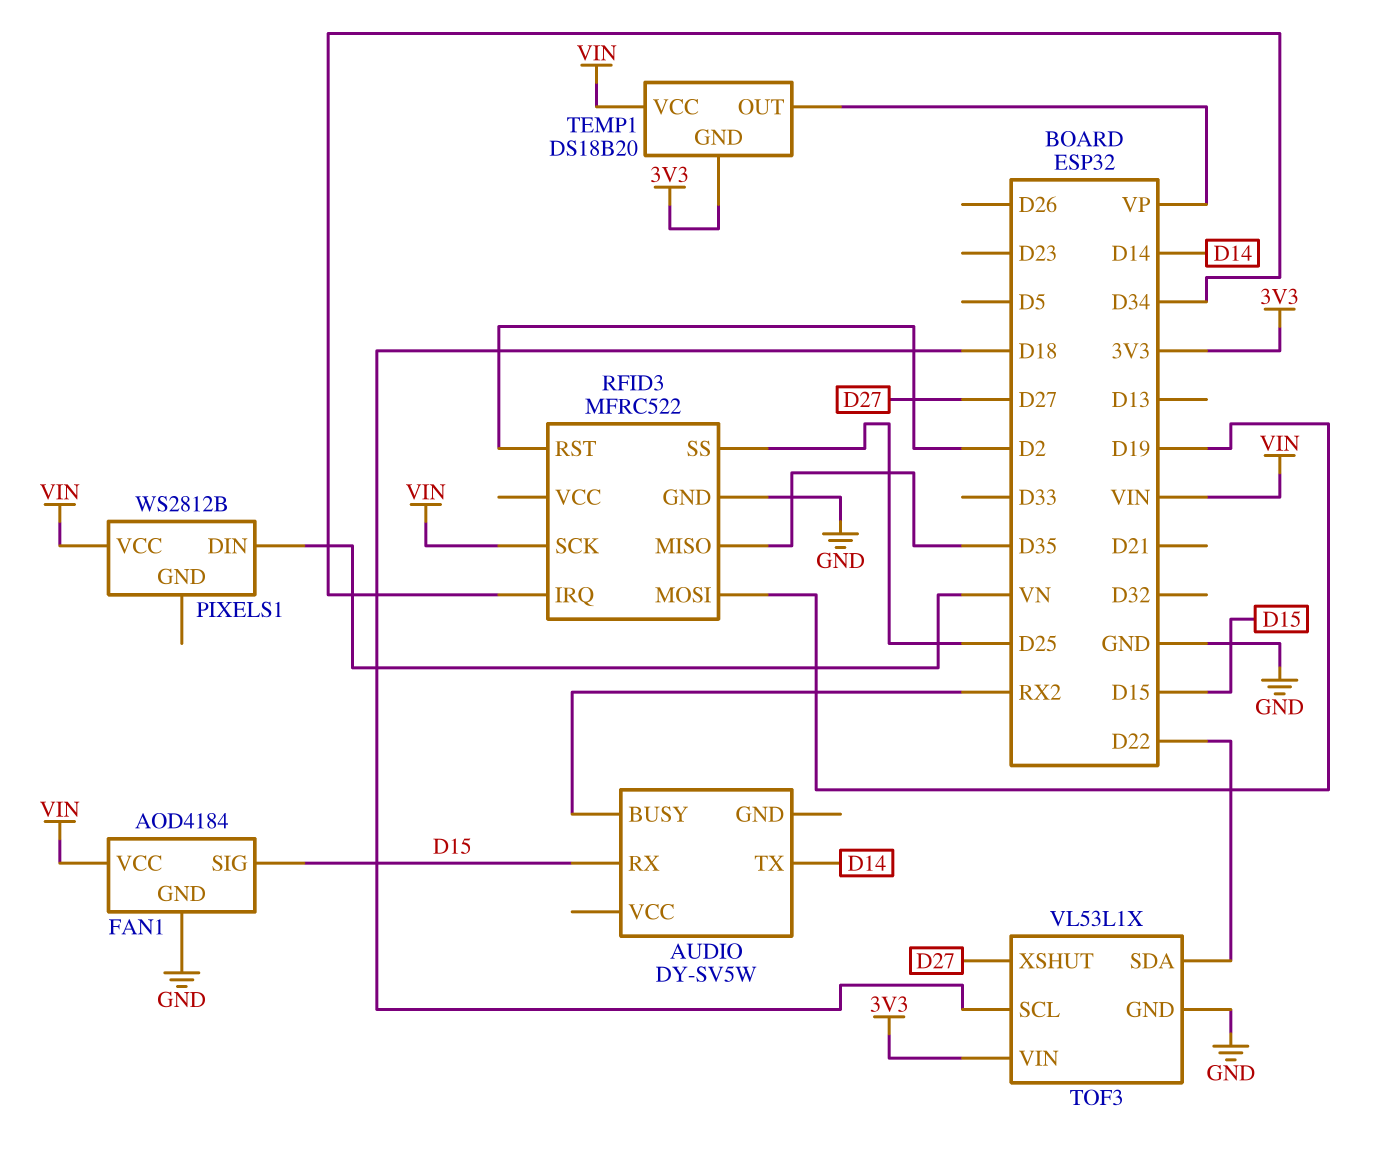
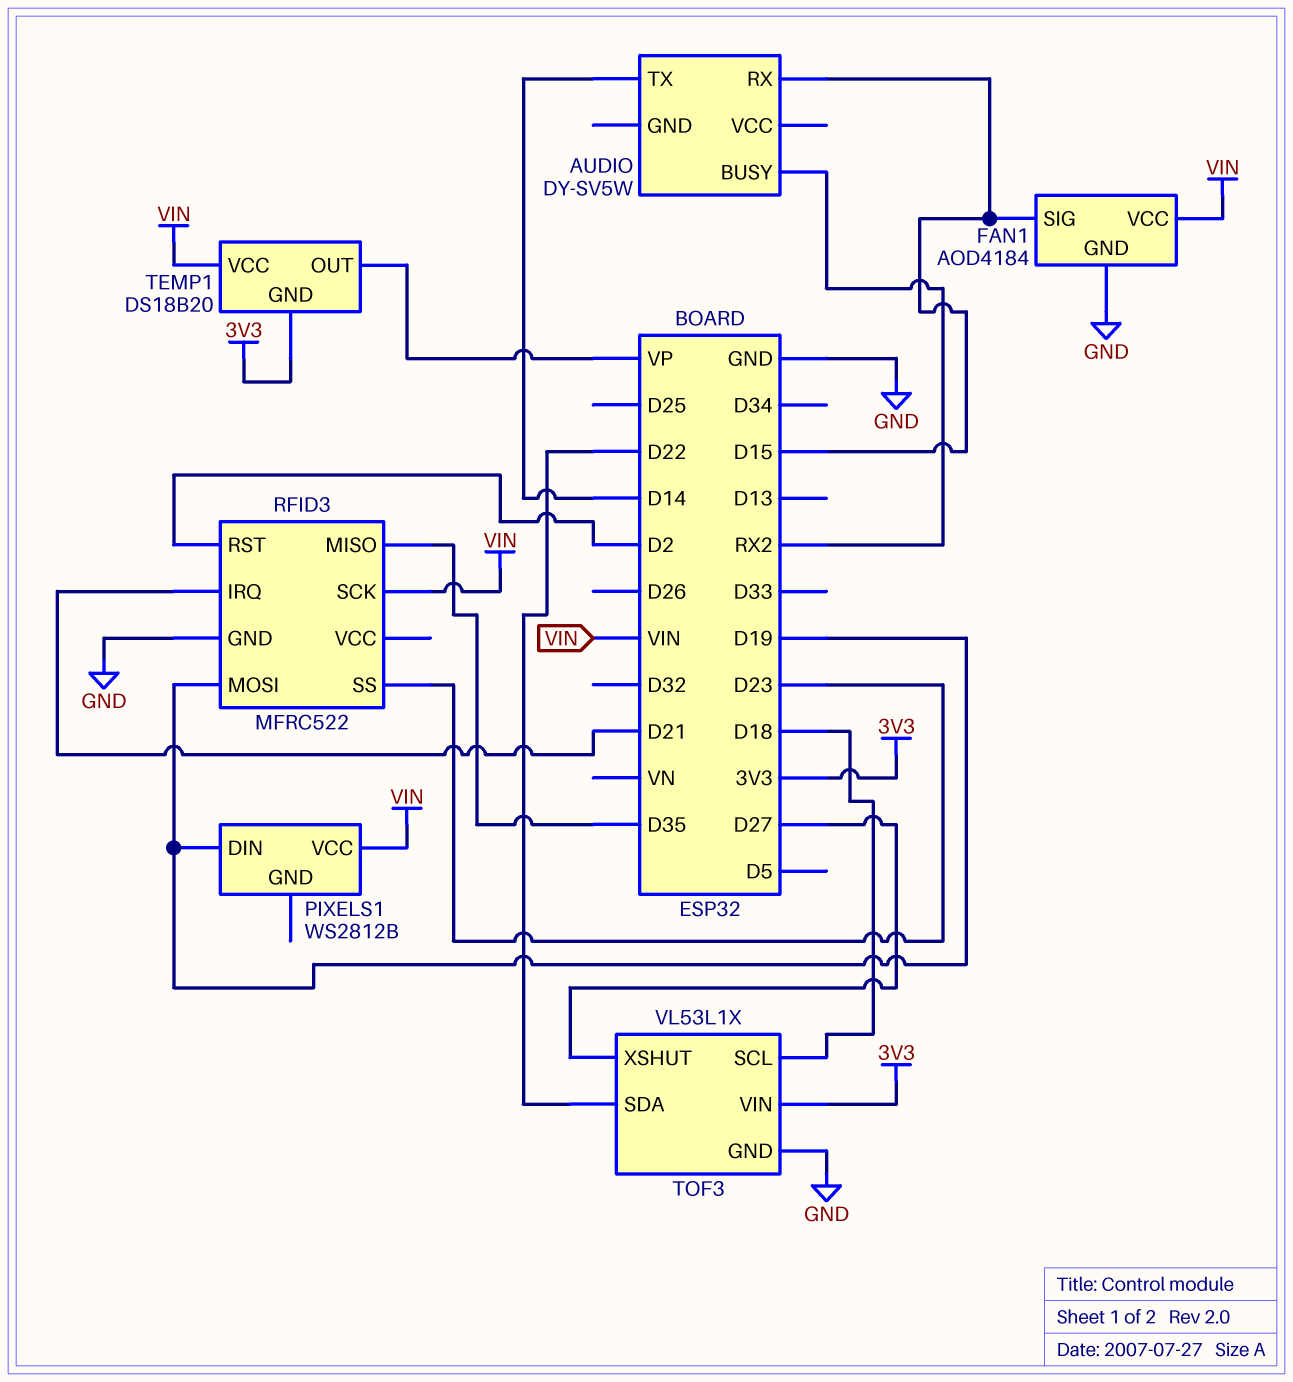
PIXELS1 pin DIN: VN -> D19
RFID3 pin IRQ: D34 -> D21
RFID3 pin SS: D25 -> D23

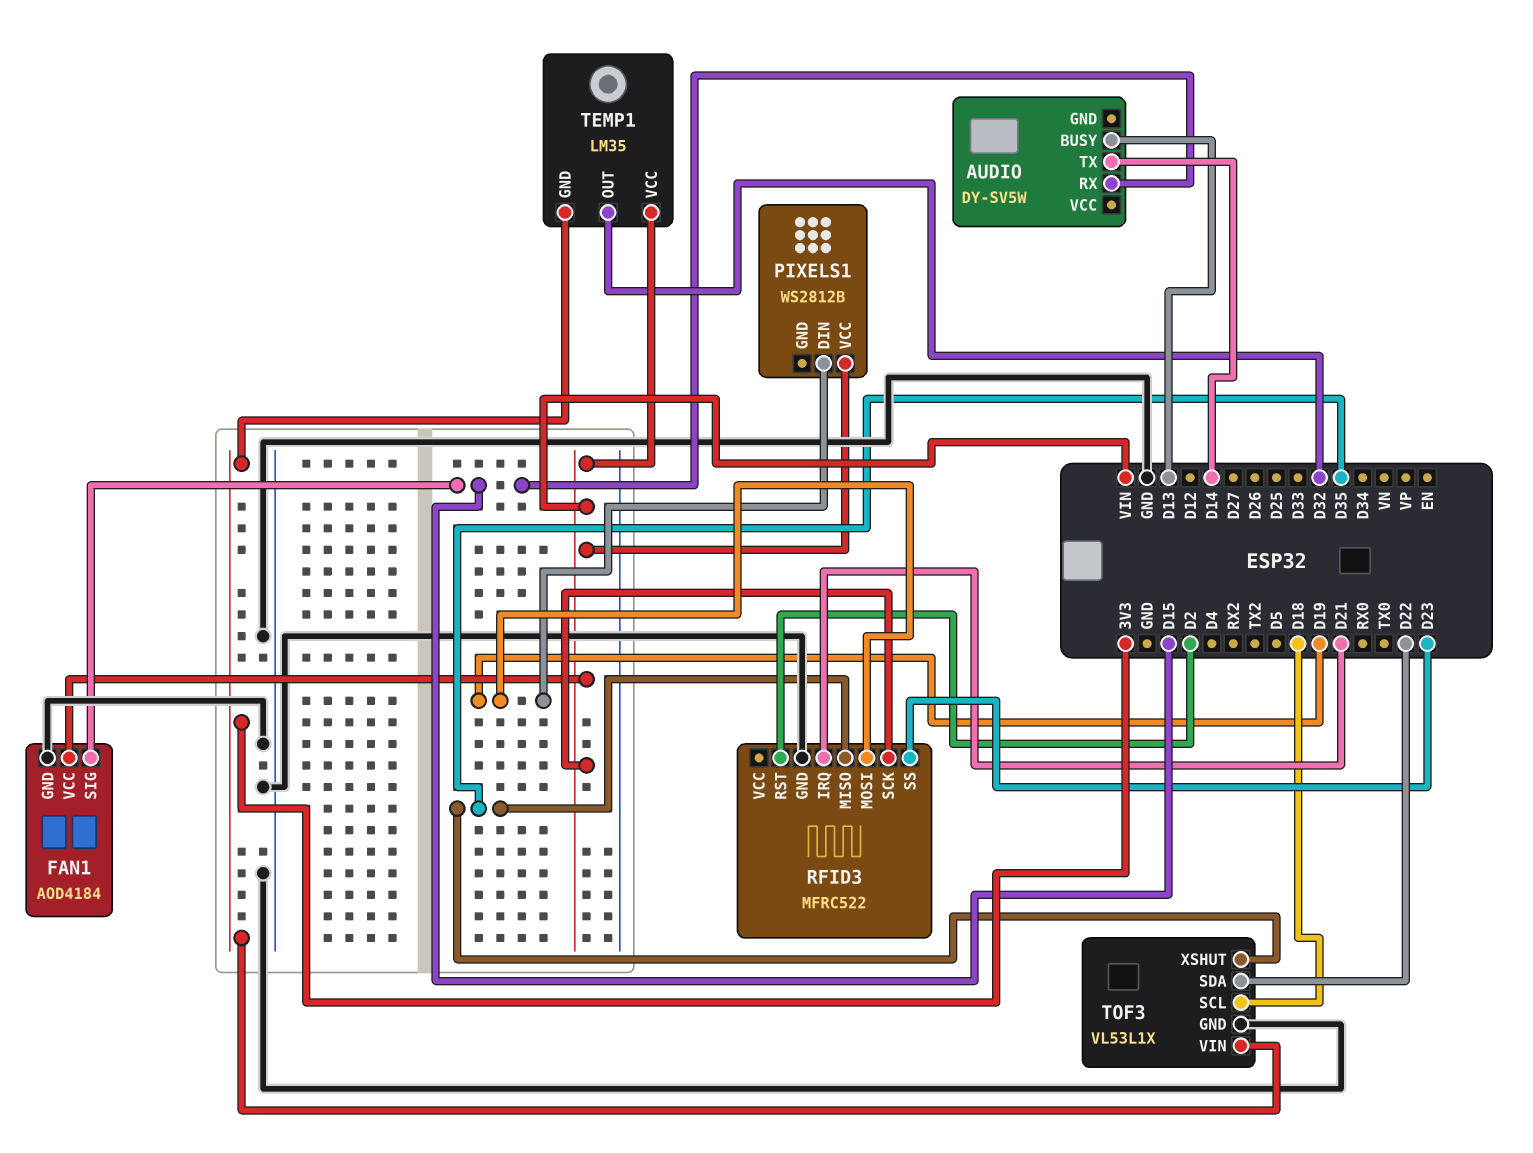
AUDIO pin BUSY: RX2 -> D13
TEMP1: DS18B20 -> LM35
TEMP1 pin OUT: VP -> D32
TOF3 pin XSHUT: D27 -> D35

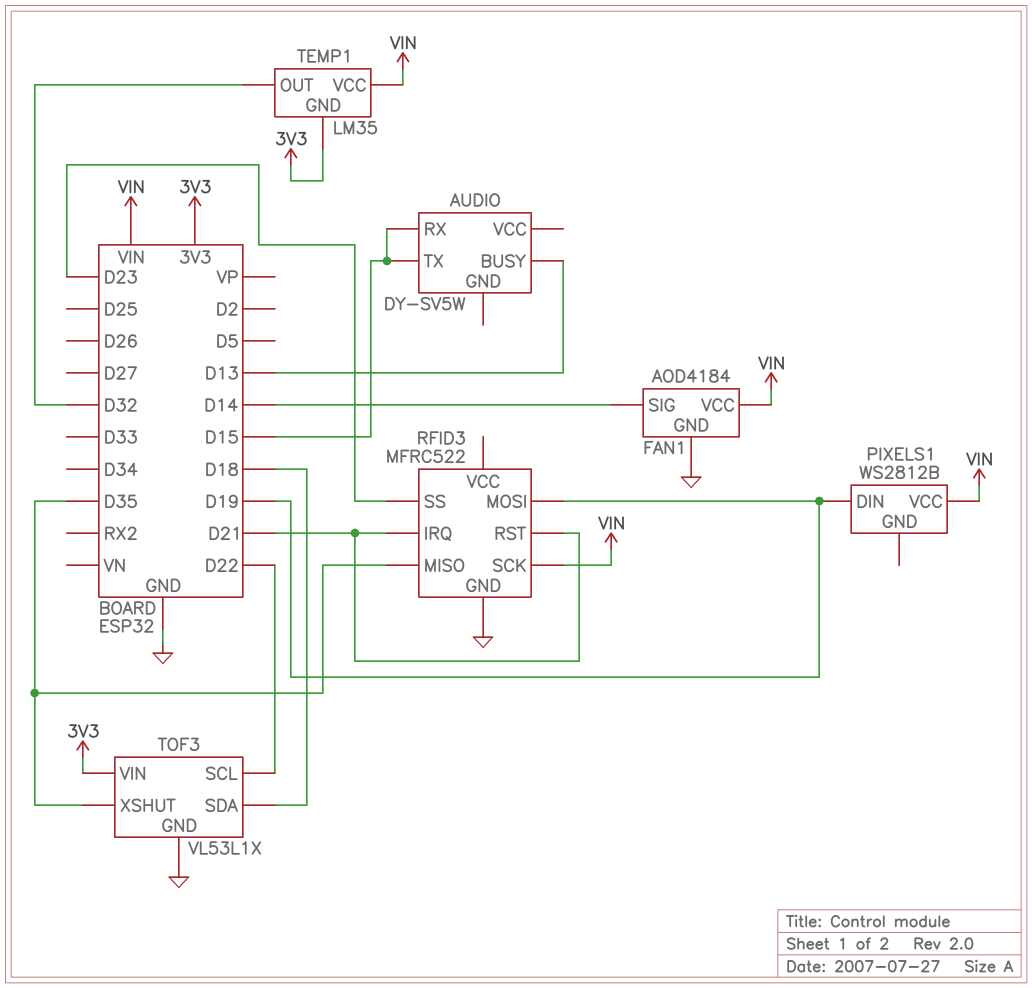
AUDIO pin TX: D14 -> D15
FAN1 pin SIG: D15 -> D14
RFID3 pin RST: D2 -> D21
TOF3 pin SCL: D18 -> D22
TOF3 pin SDA: D22 -> D18

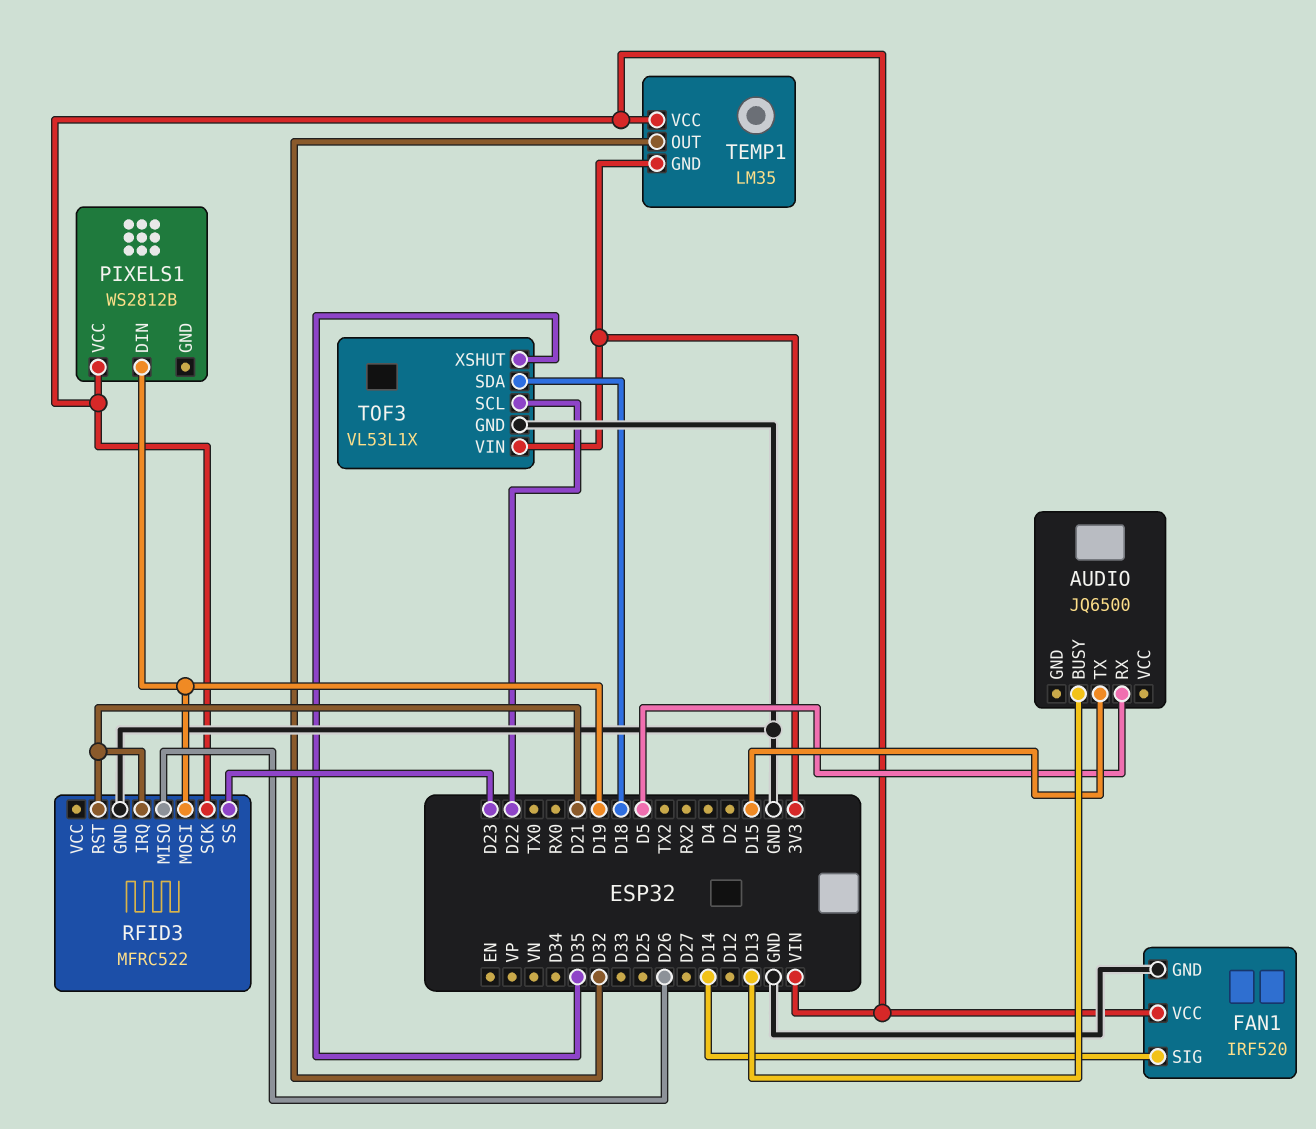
AUDIO: DY-SV5W -> JQ6500
AUDIO pin RX: D15 -> D5
FAN1: AOD4184 -> IRF520
RFID3 pin MISO: D35 -> D26

